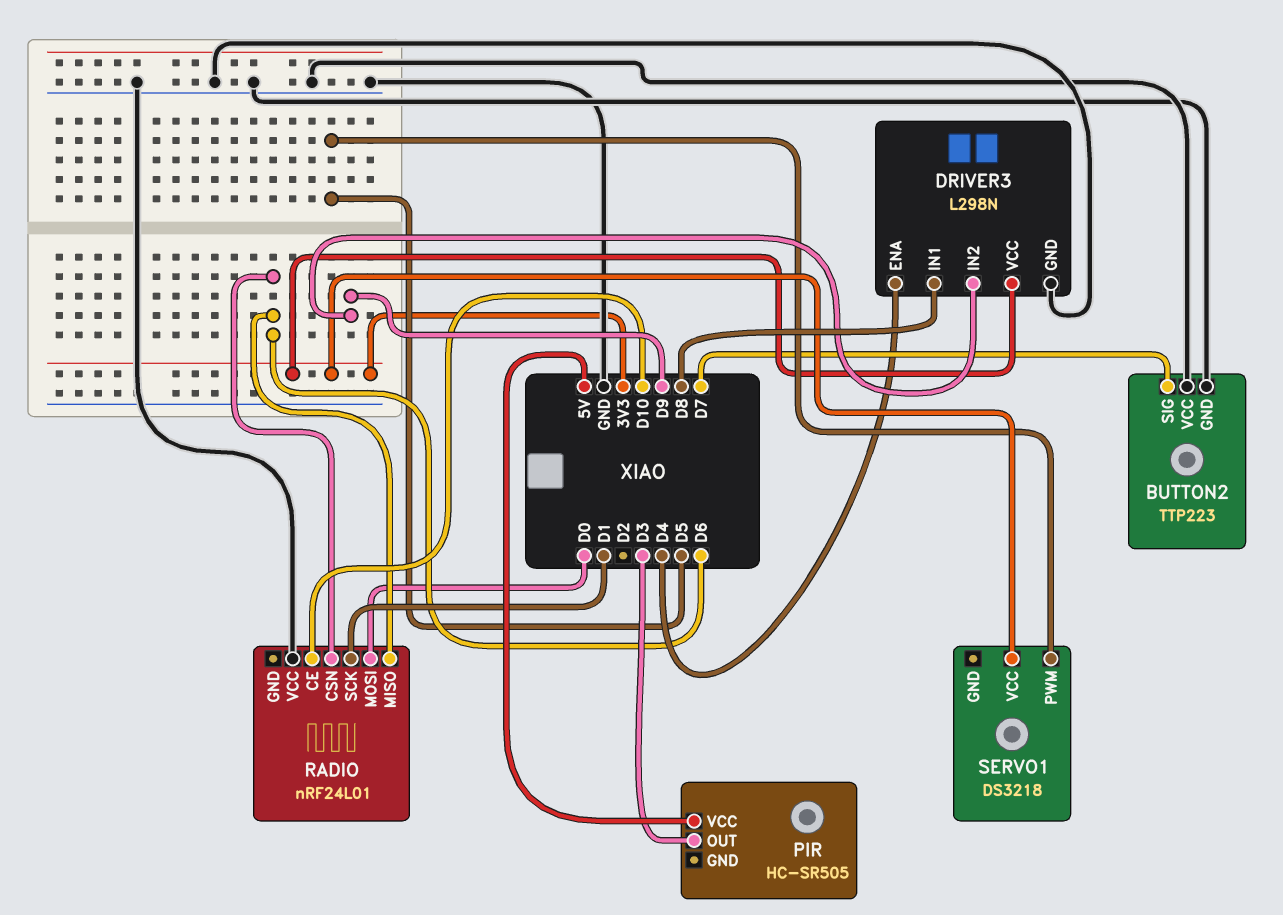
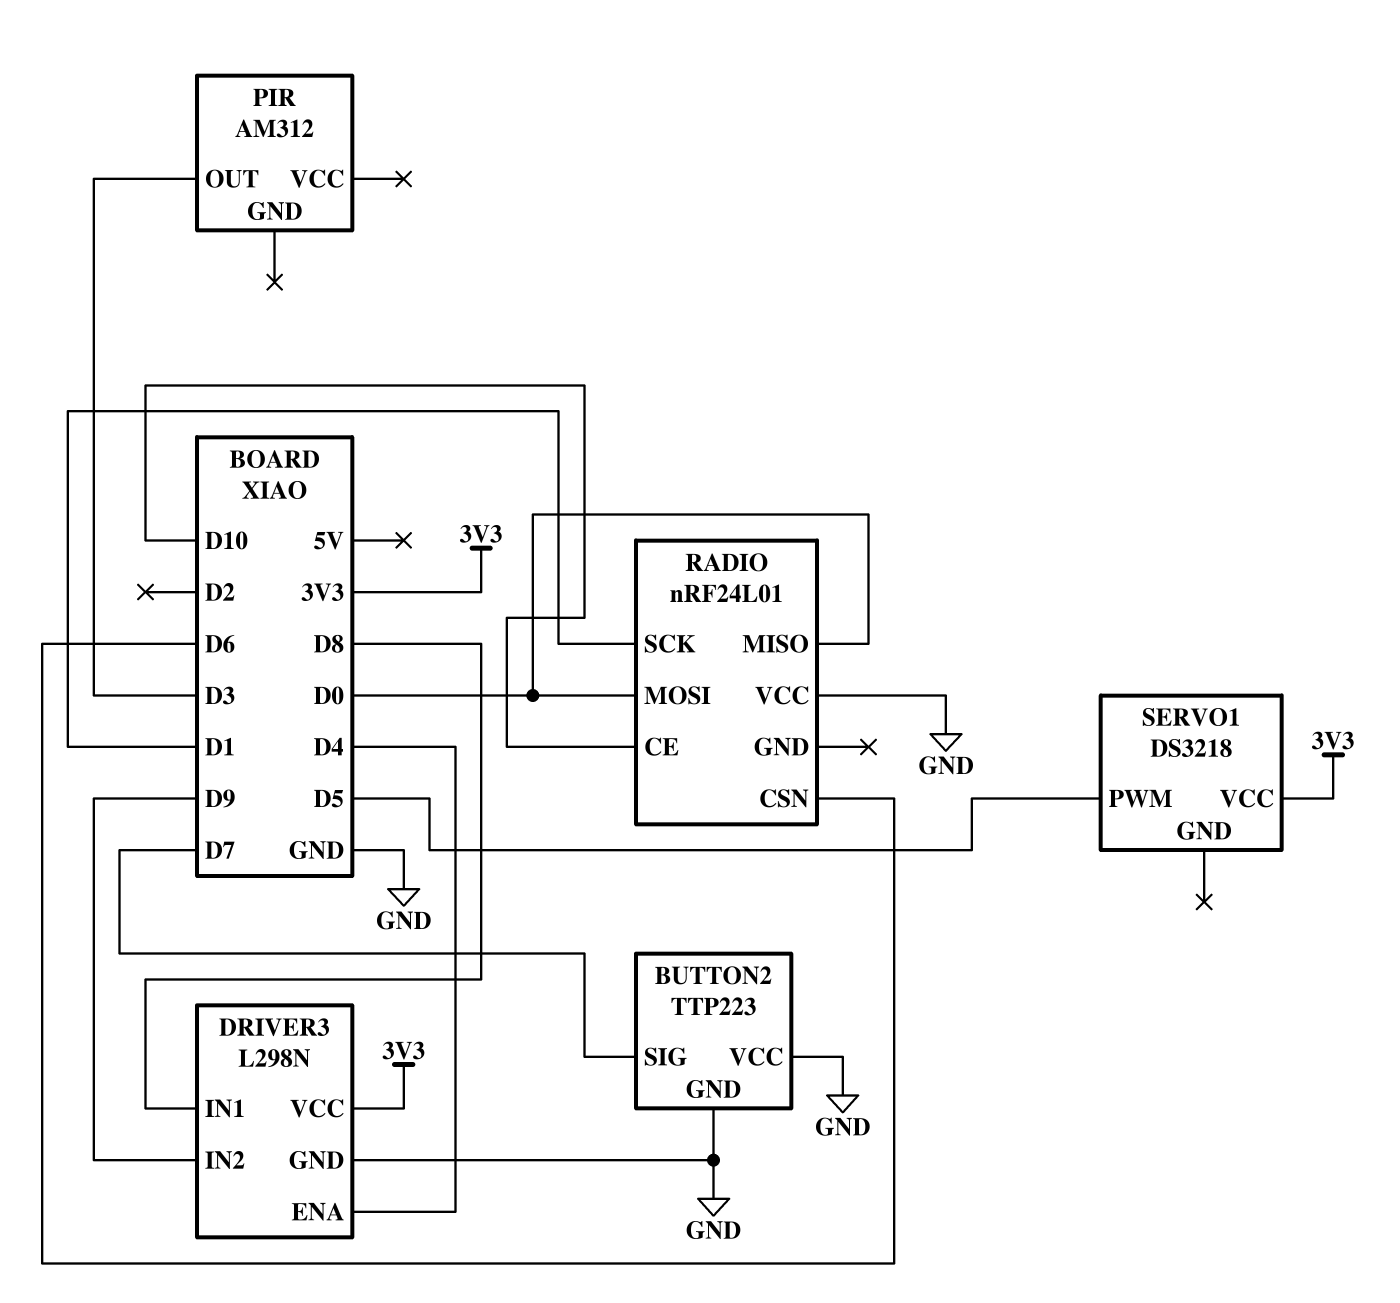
PIR: HC-SR505 -> AM312
PIR pin VCC: 5V -> none
RADIO pin MISO: D6 -> D0

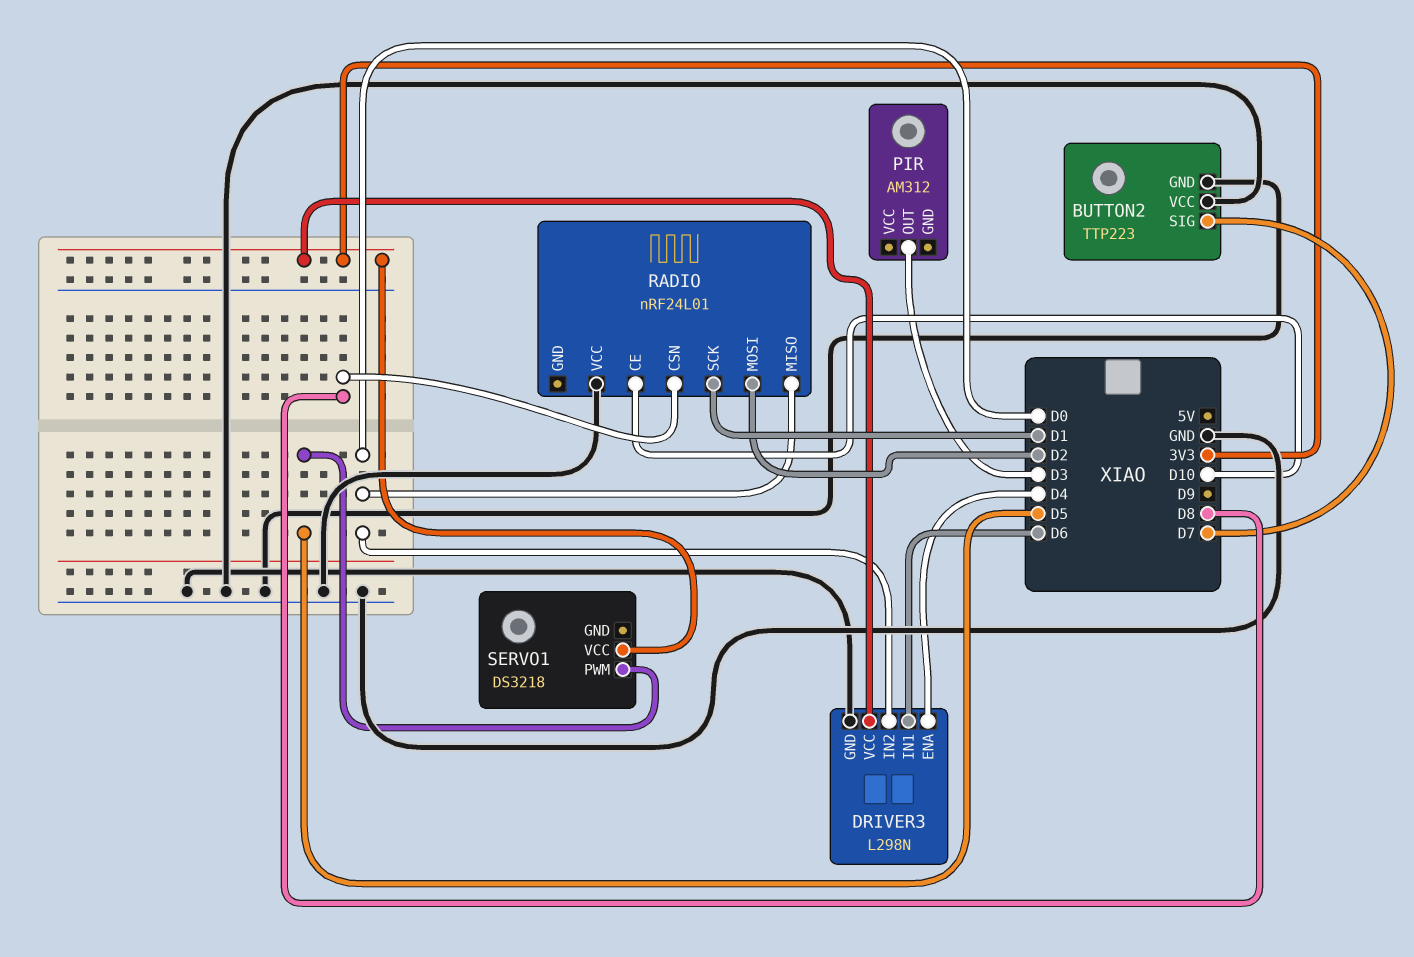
DRIVER3 pin IN1: D8 -> D6
DRIVER3 pin IN2: D9 -> D0
RADIO pin CSN: D6 -> D8
RADIO pin MOSI: D0 -> D2

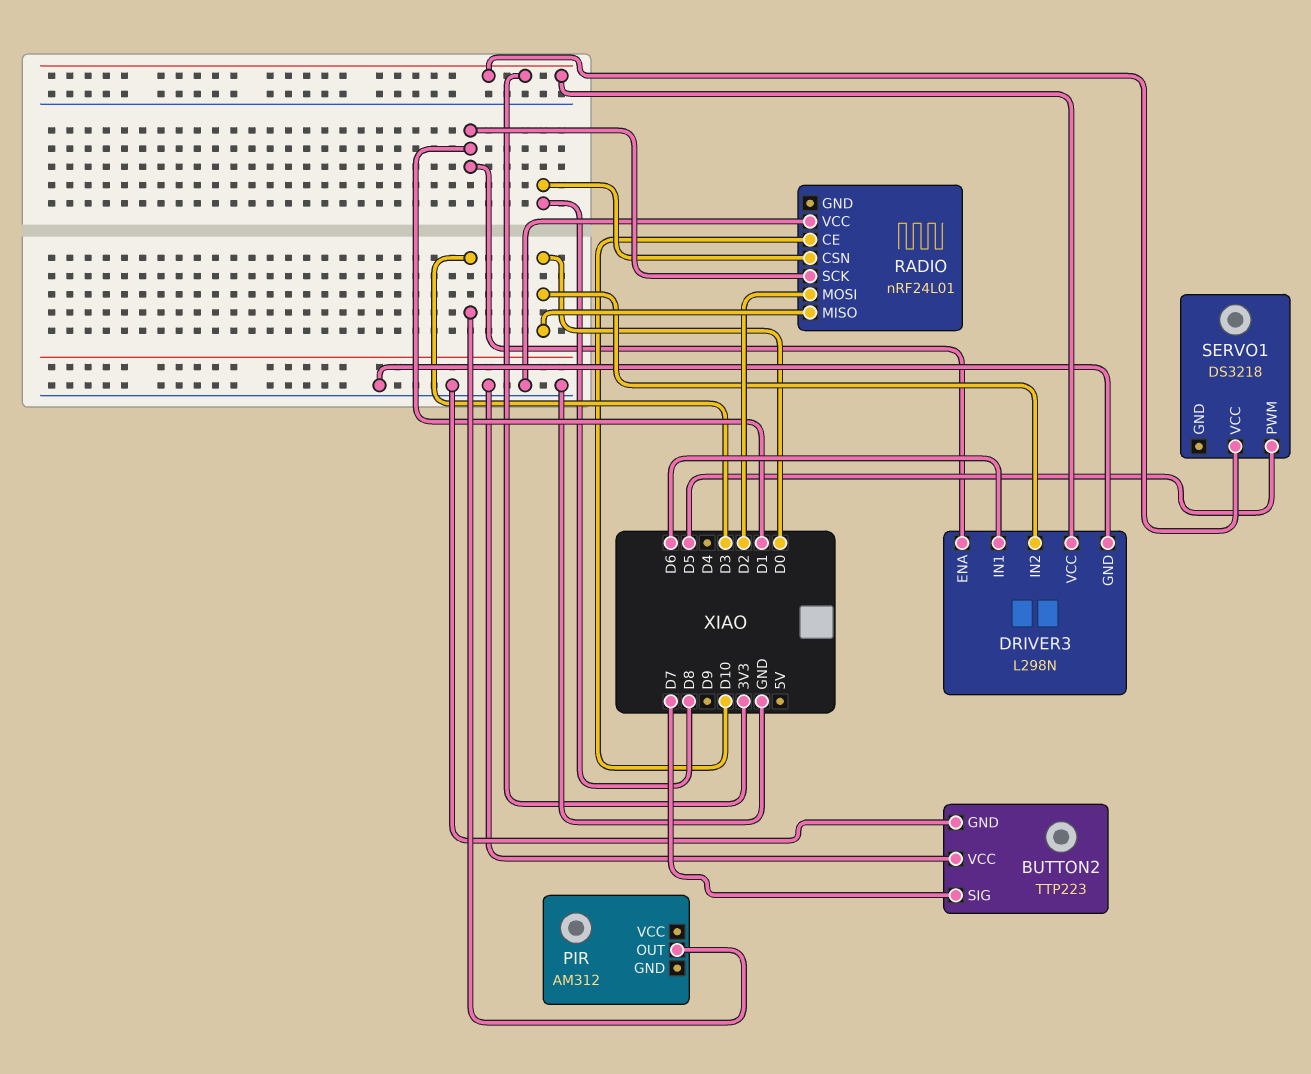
DRIVER3 pin ENA: D4 -> D1

